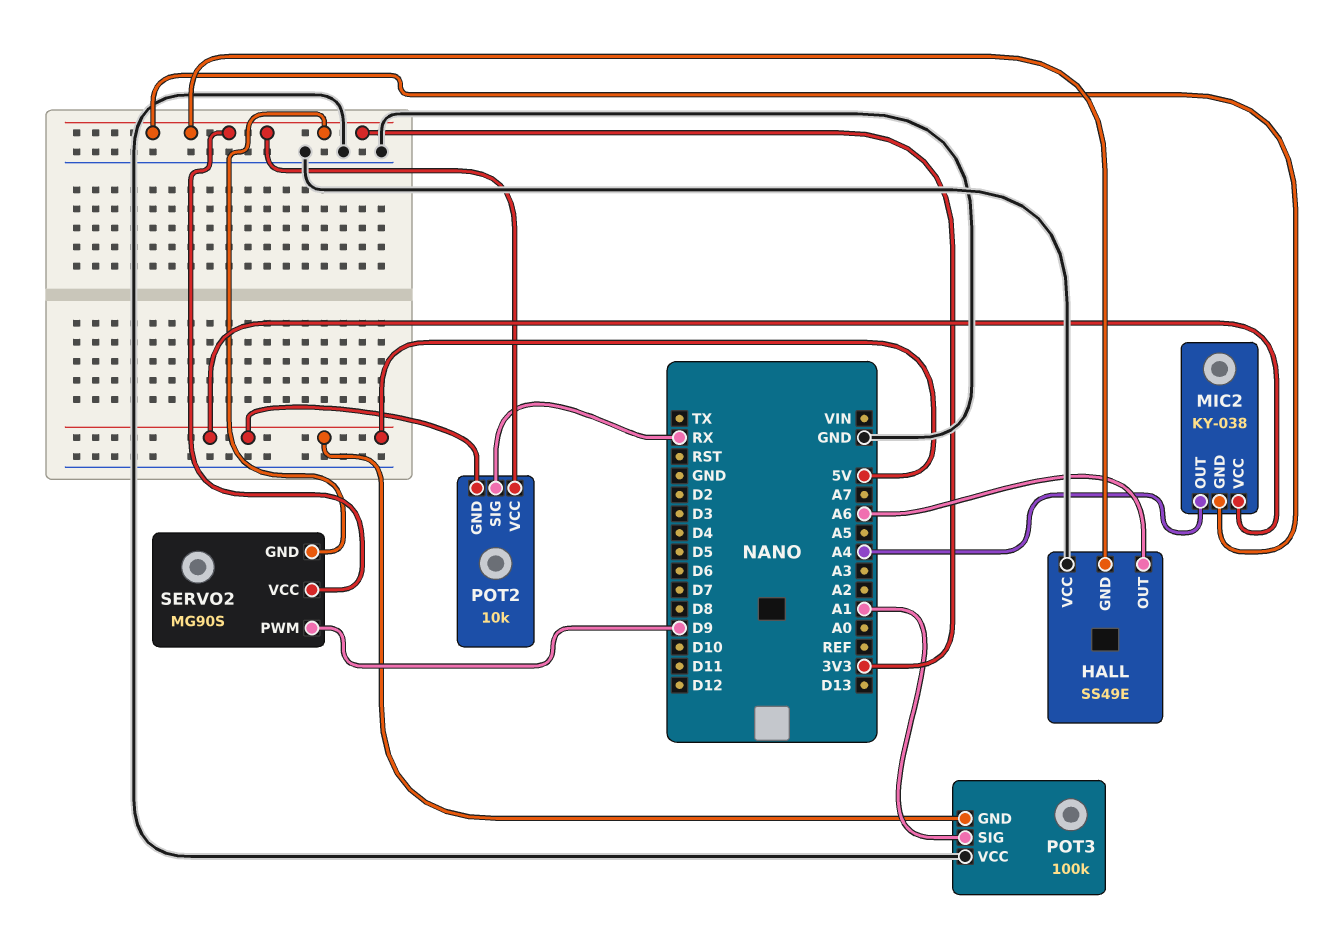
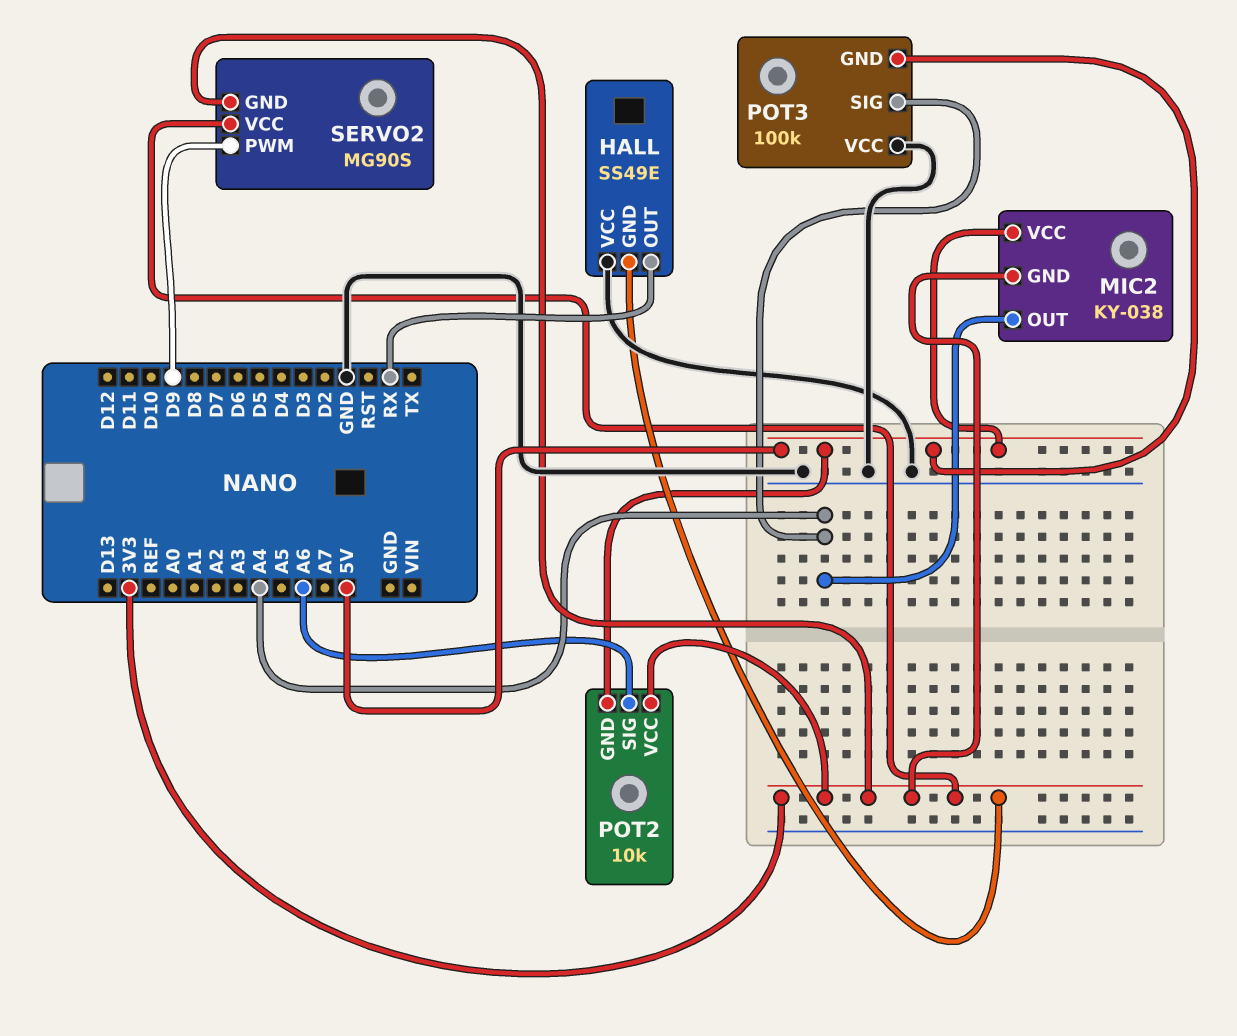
HALL pin OUT: A6 -> RX
POT2 pin SIG: RX -> A6
POT3 pin SIG: A1 -> A4

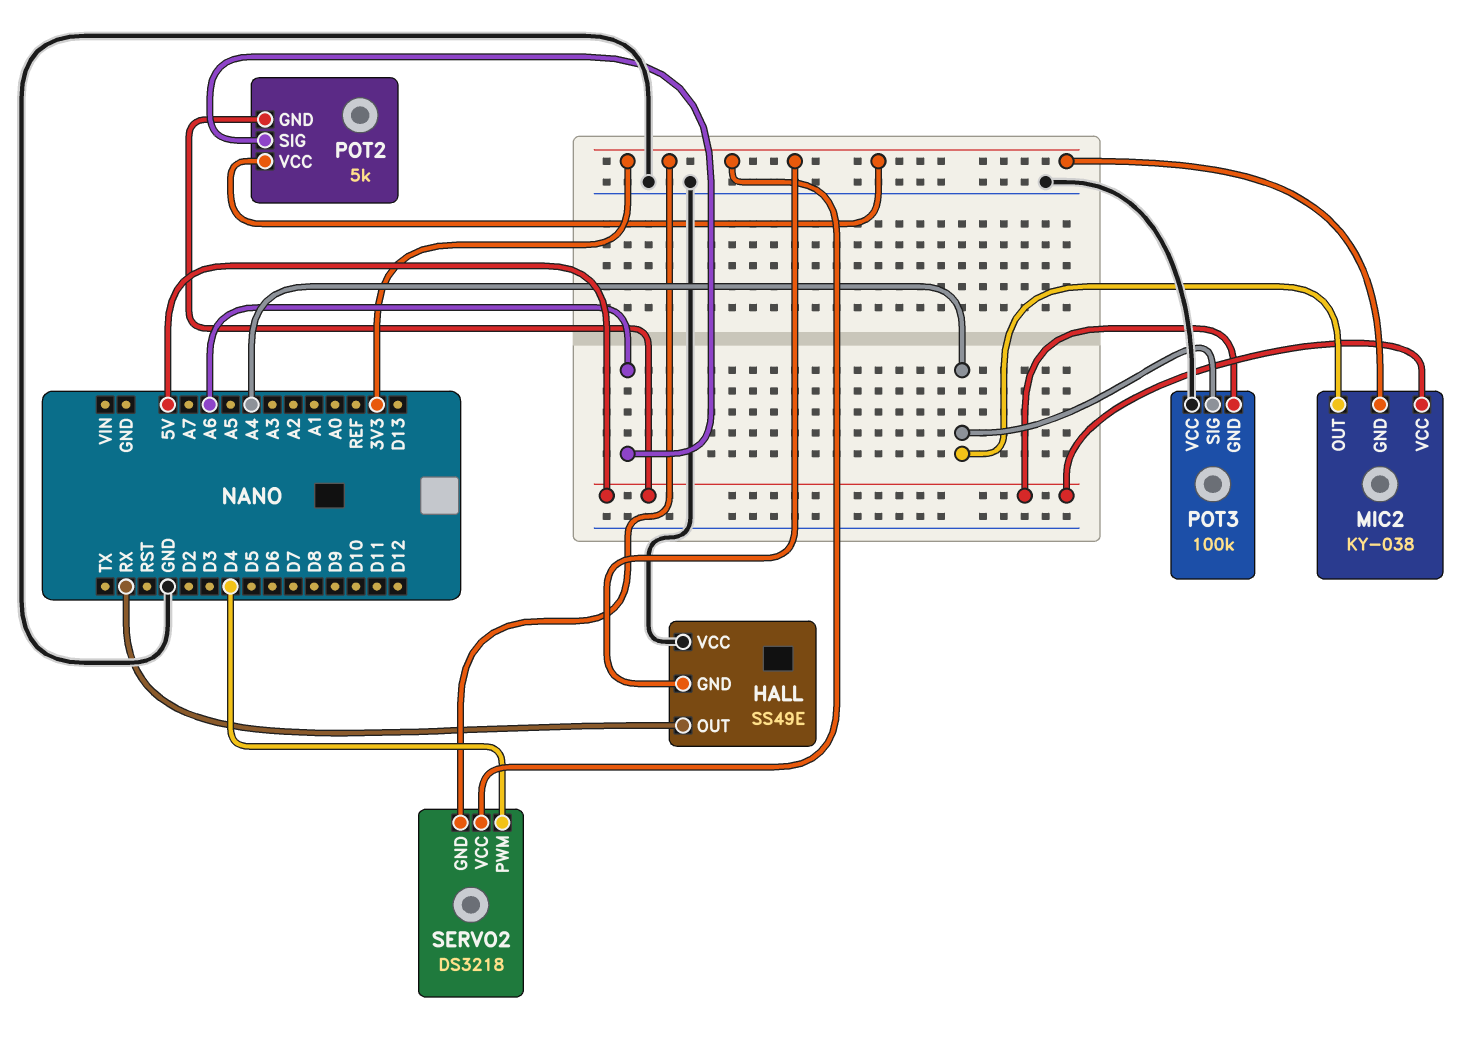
POT2: 10k -> 5k
SERVO2: MG90S -> DS3218
SERVO2 pin PWM: D9 -> D4

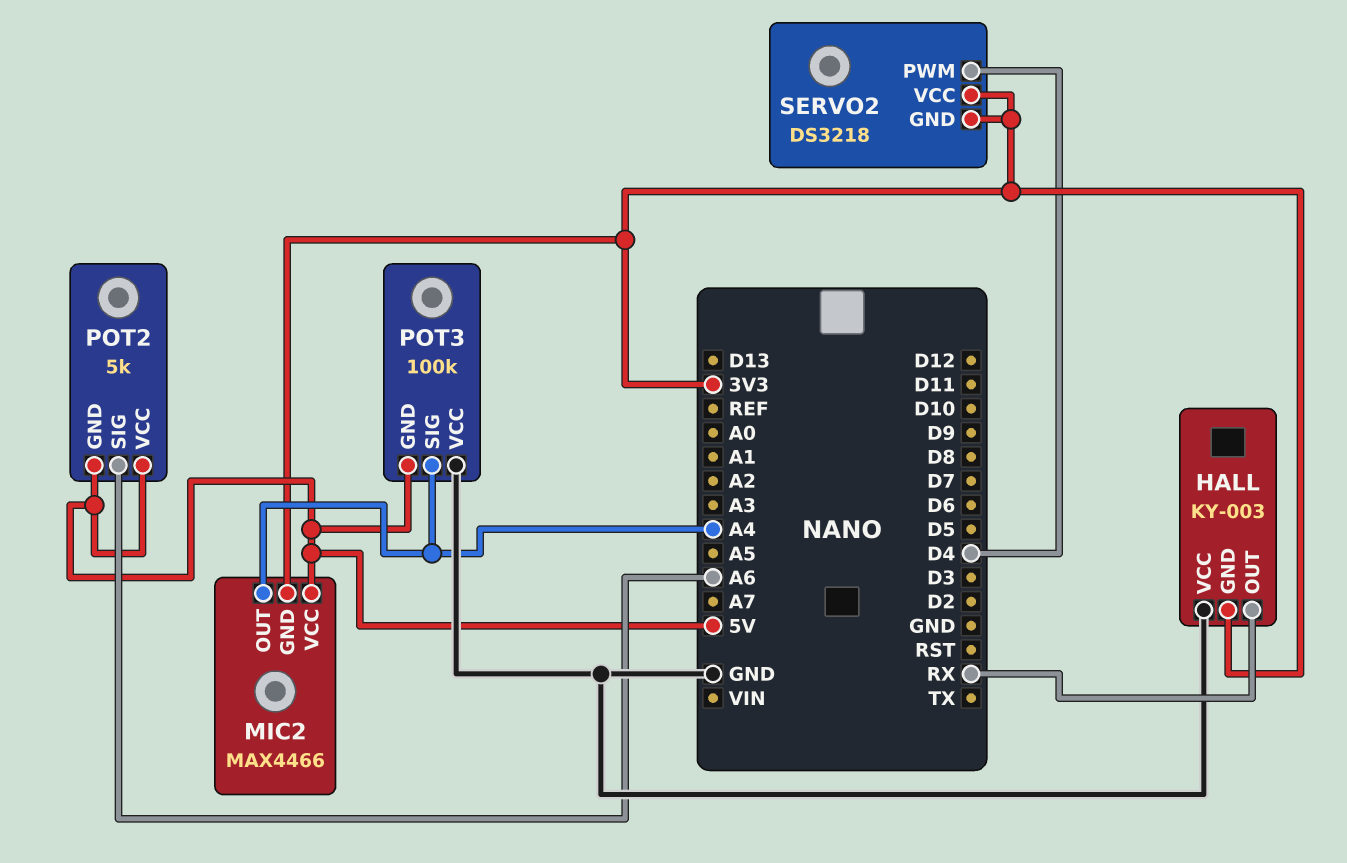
HALL: SS49E -> KY-003
MIC2: KY-038 -> MAX4466
POT2 pin VCC: 3V3 -> 5V

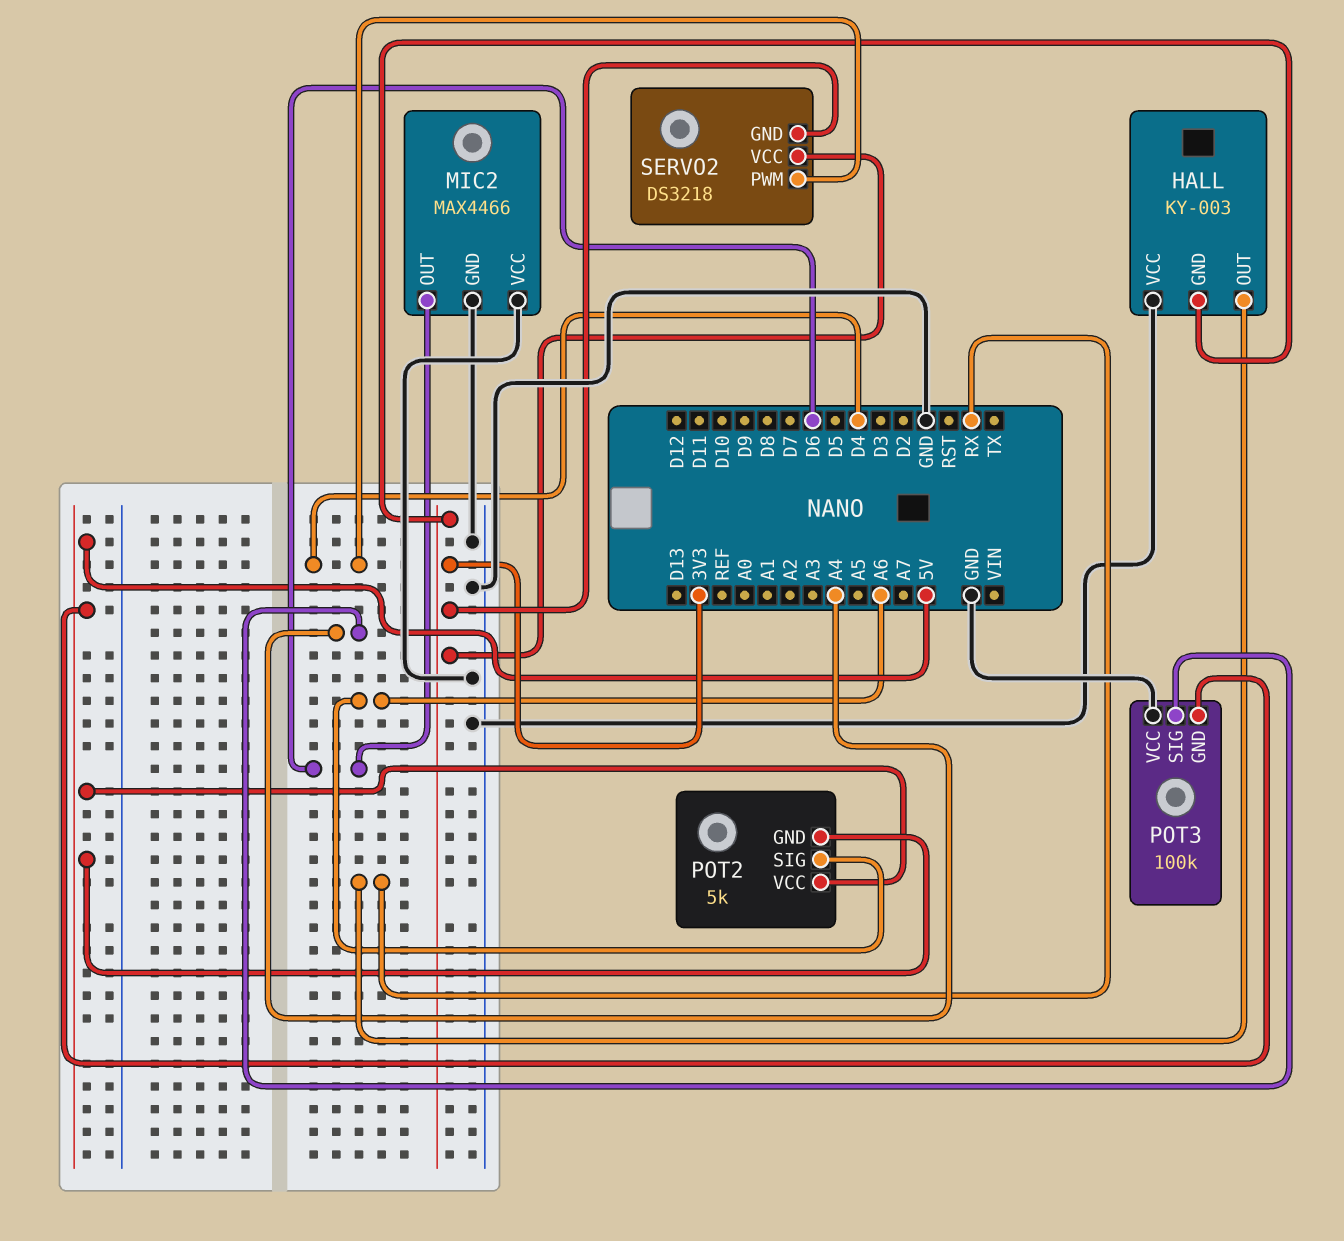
MIC2 pin GND: 3V3 -> GND
MIC2 pin OUT: A4 -> D6
MIC2 pin VCC: 5V -> GND

